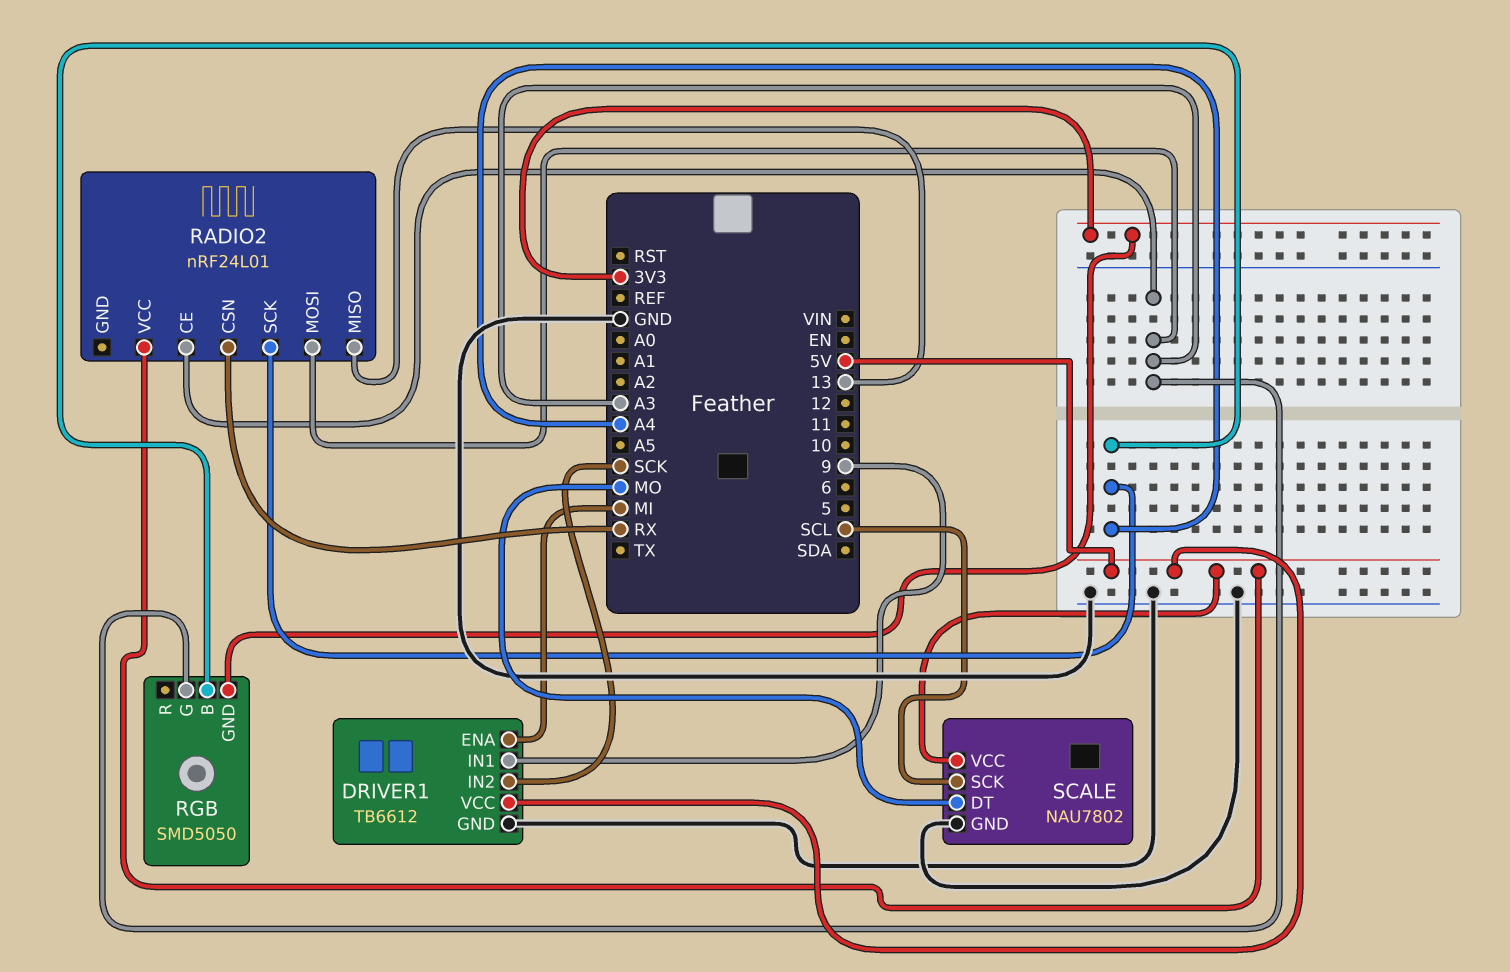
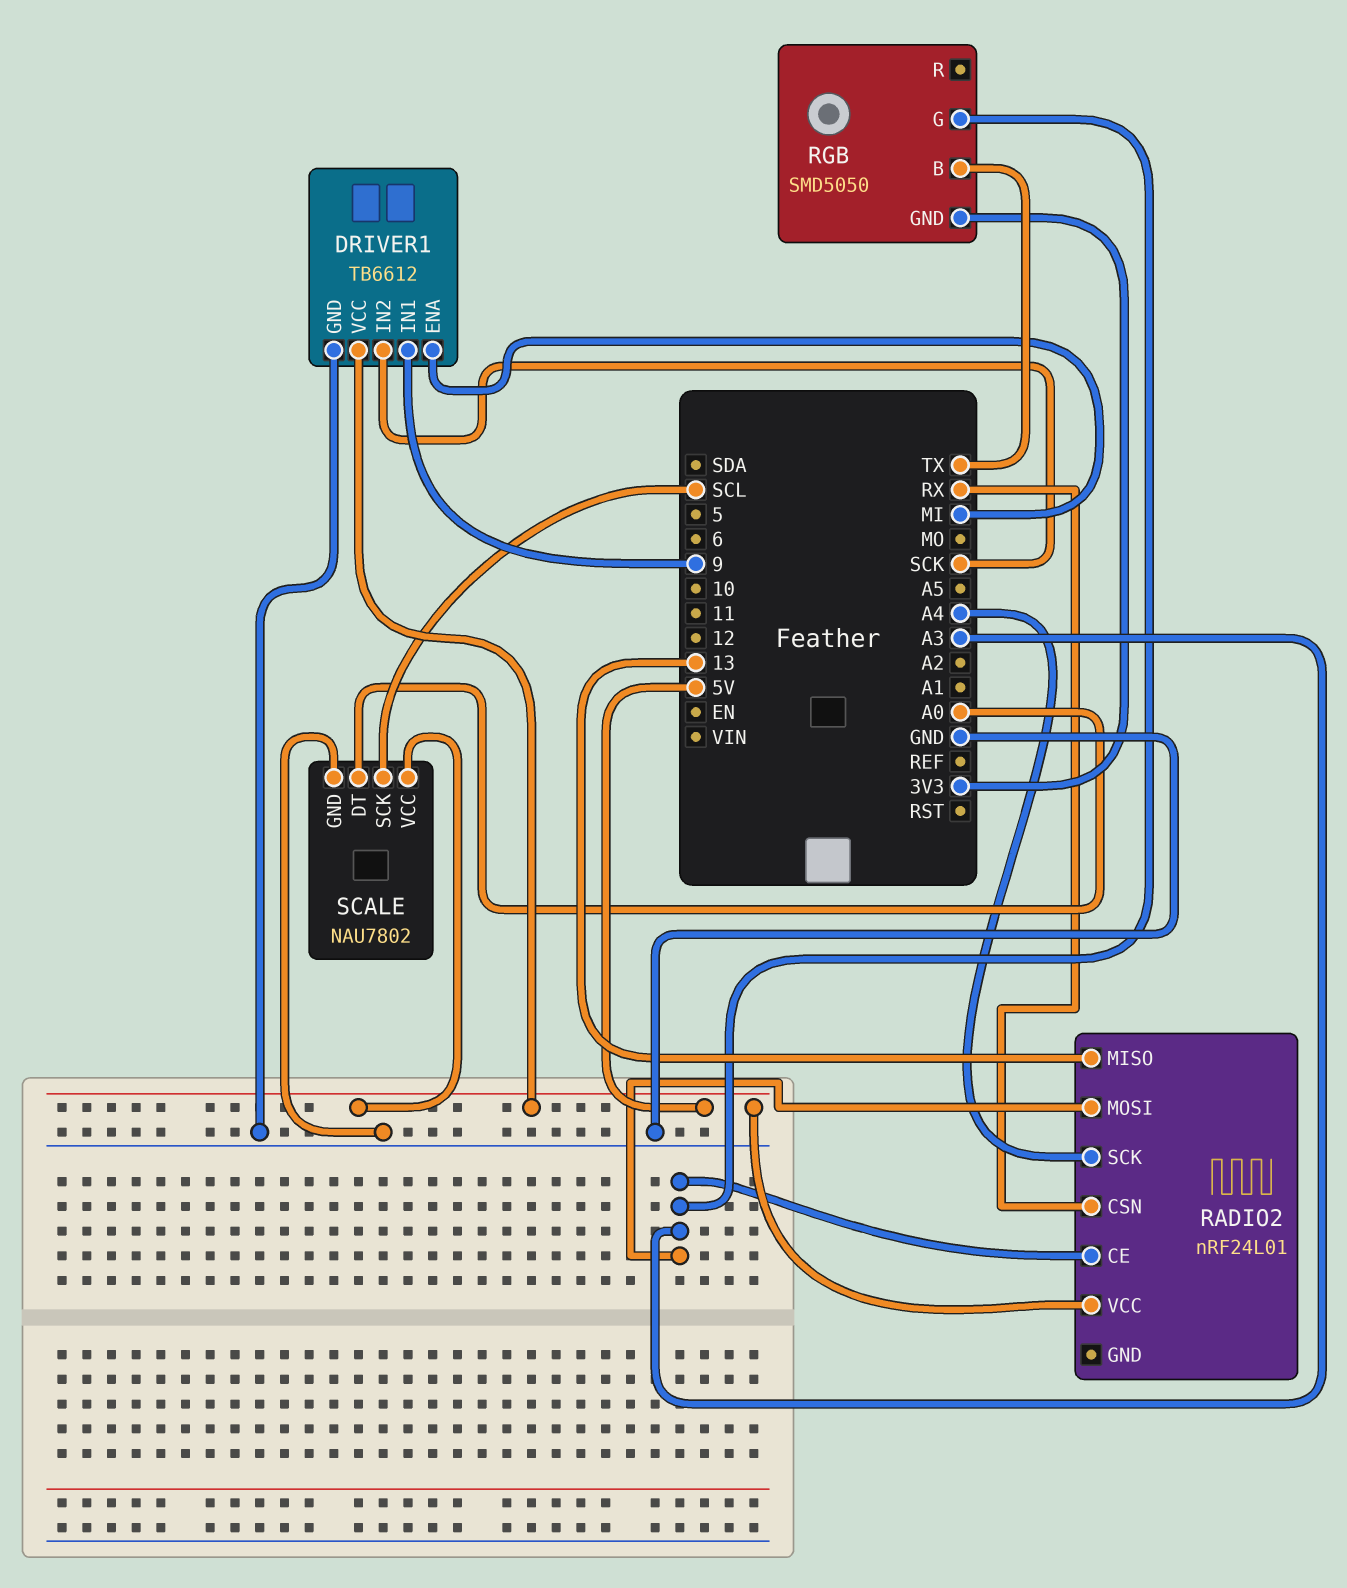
RGB pin B: A4 -> TX
SCALE pin DT: MO -> A0

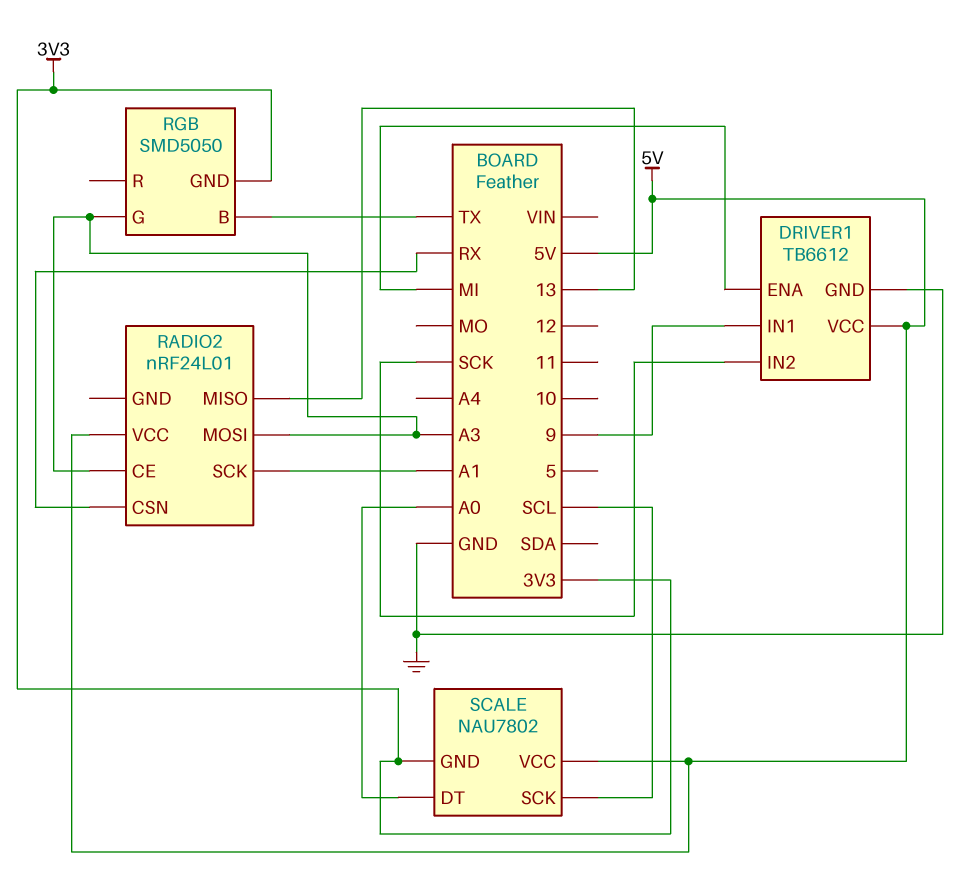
RADIO2 pin SCK: A4 -> A1
SCALE pin GND: GND -> 3V3

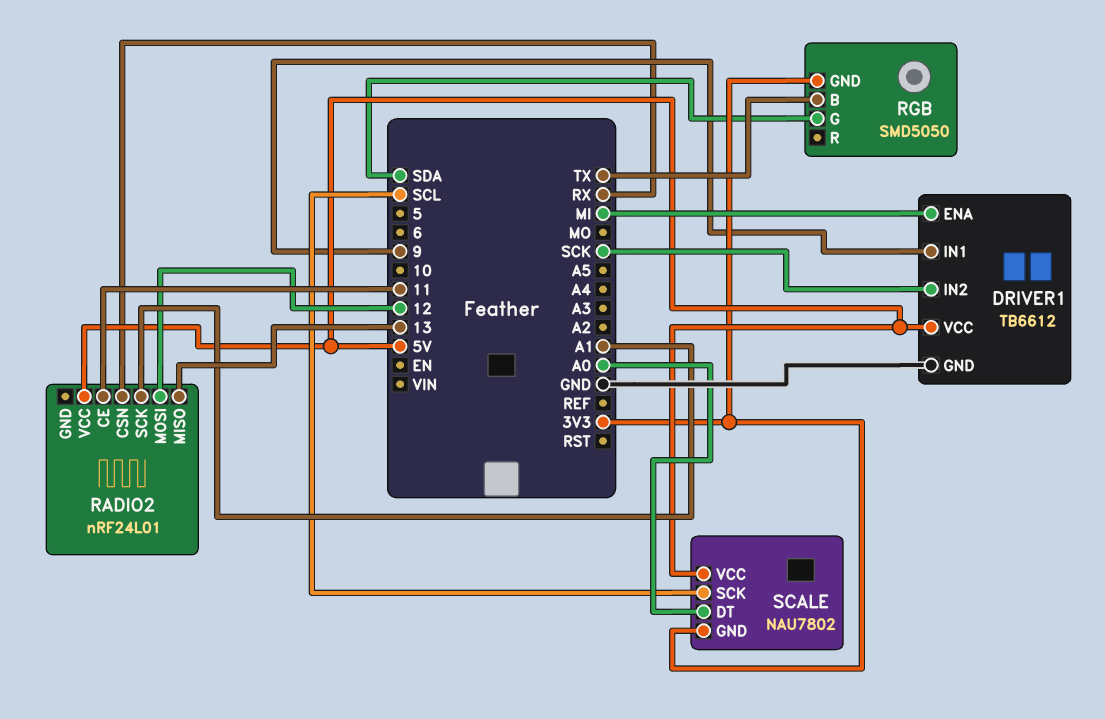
RADIO2 pin CE: A3 -> 11
RADIO2 pin MOSI: A3 -> 12
RGB pin G: A3 -> SDA

